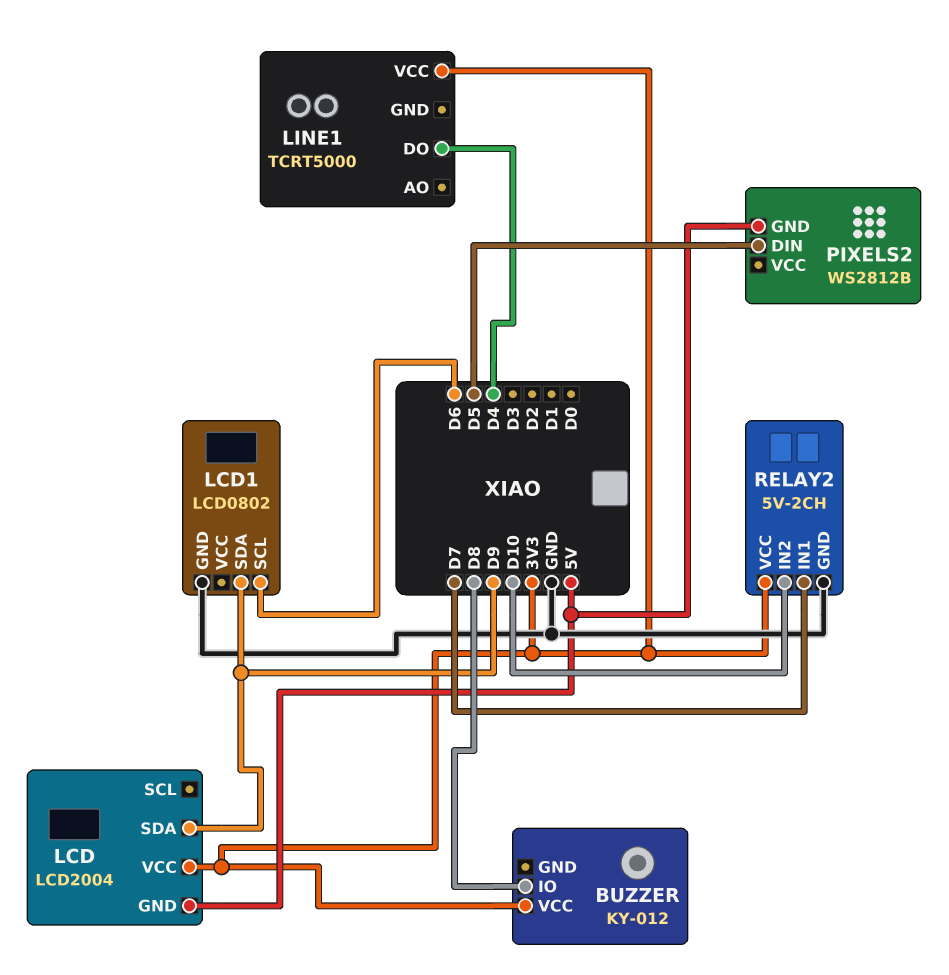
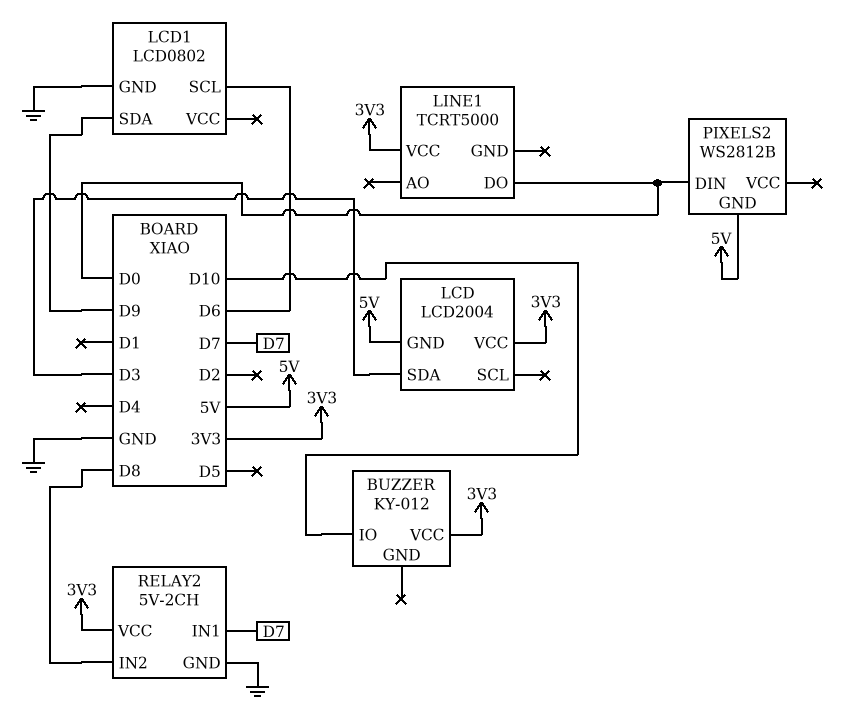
BUZZER pin IO: D8 -> D10
LCD pin SDA: D9 -> D3
LINE1 pin DO: D4 -> D0
PIXELS2 pin DIN: D5 -> D0
RELAY2 pin IN2: D10 -> D8

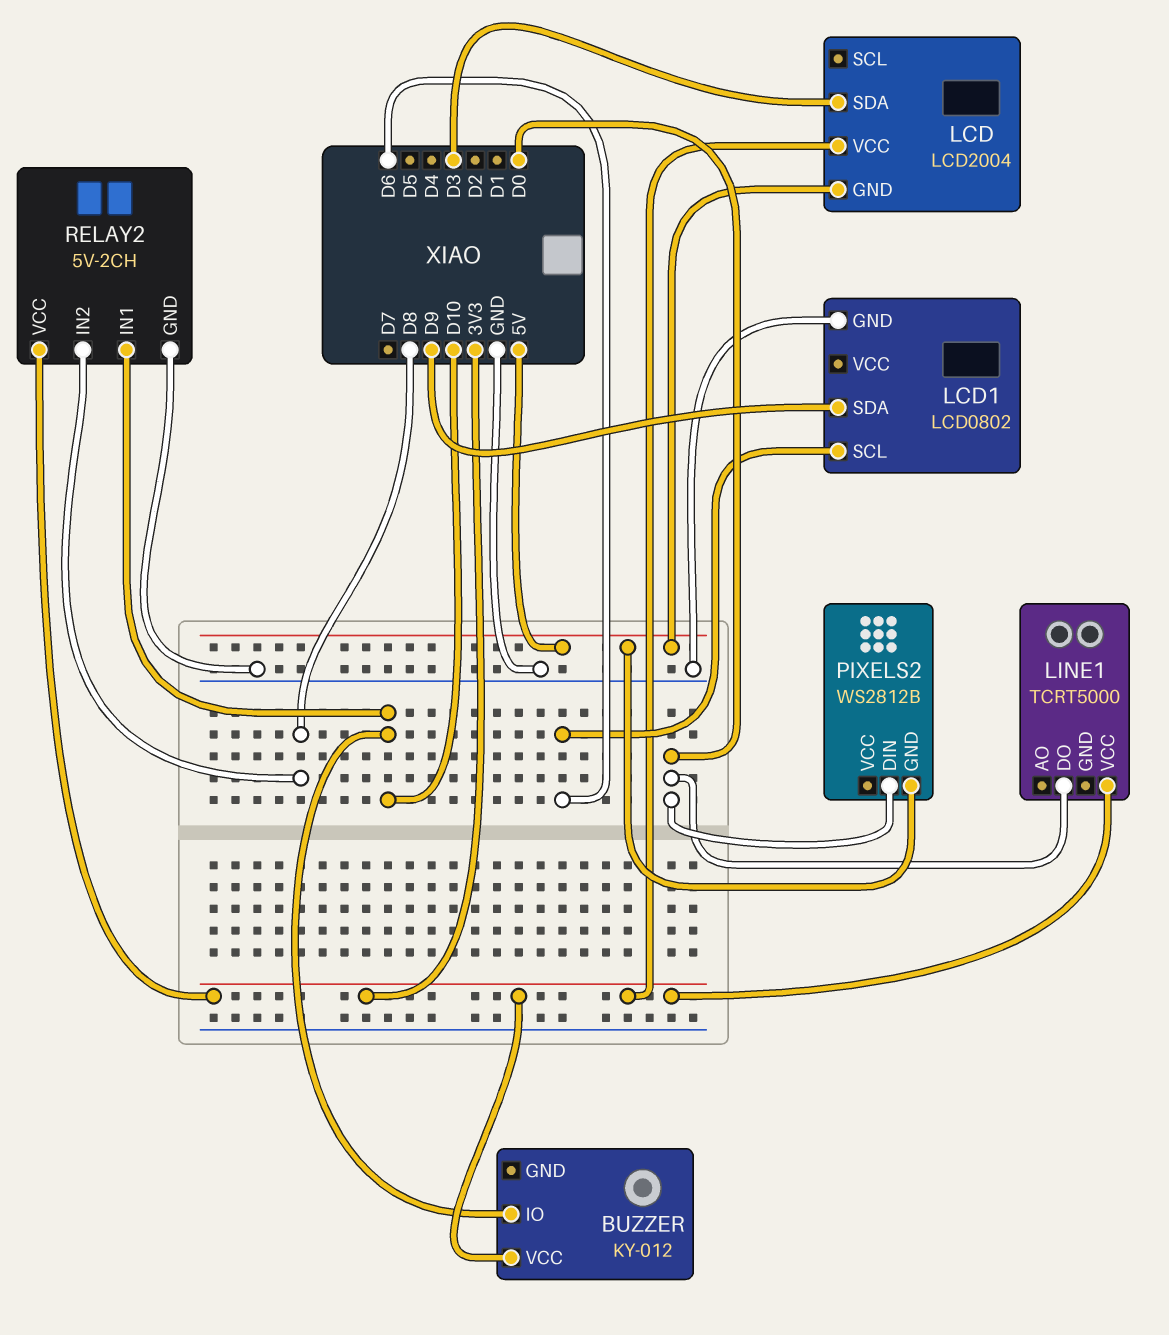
RELAY2 pin IN1: D7 -> D10

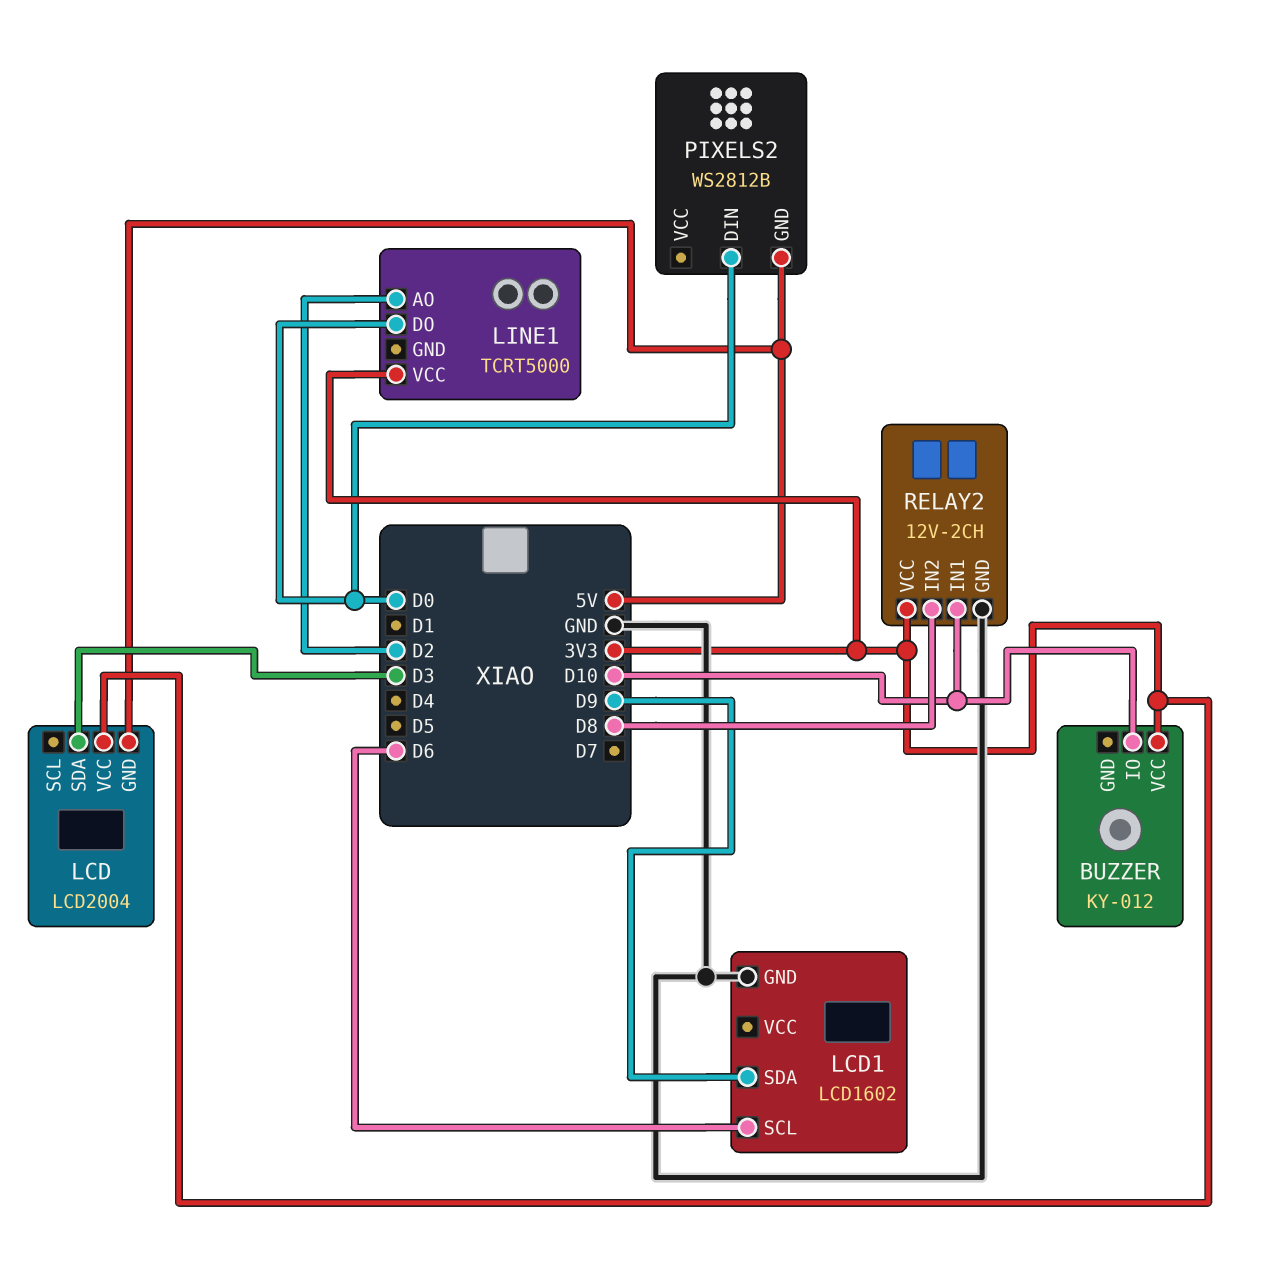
LCD1: LCD0802 -> LCD1602
LINE1 pin AO: none -> D2
RELAY2: 5V-2CH -> 12V-2CH

